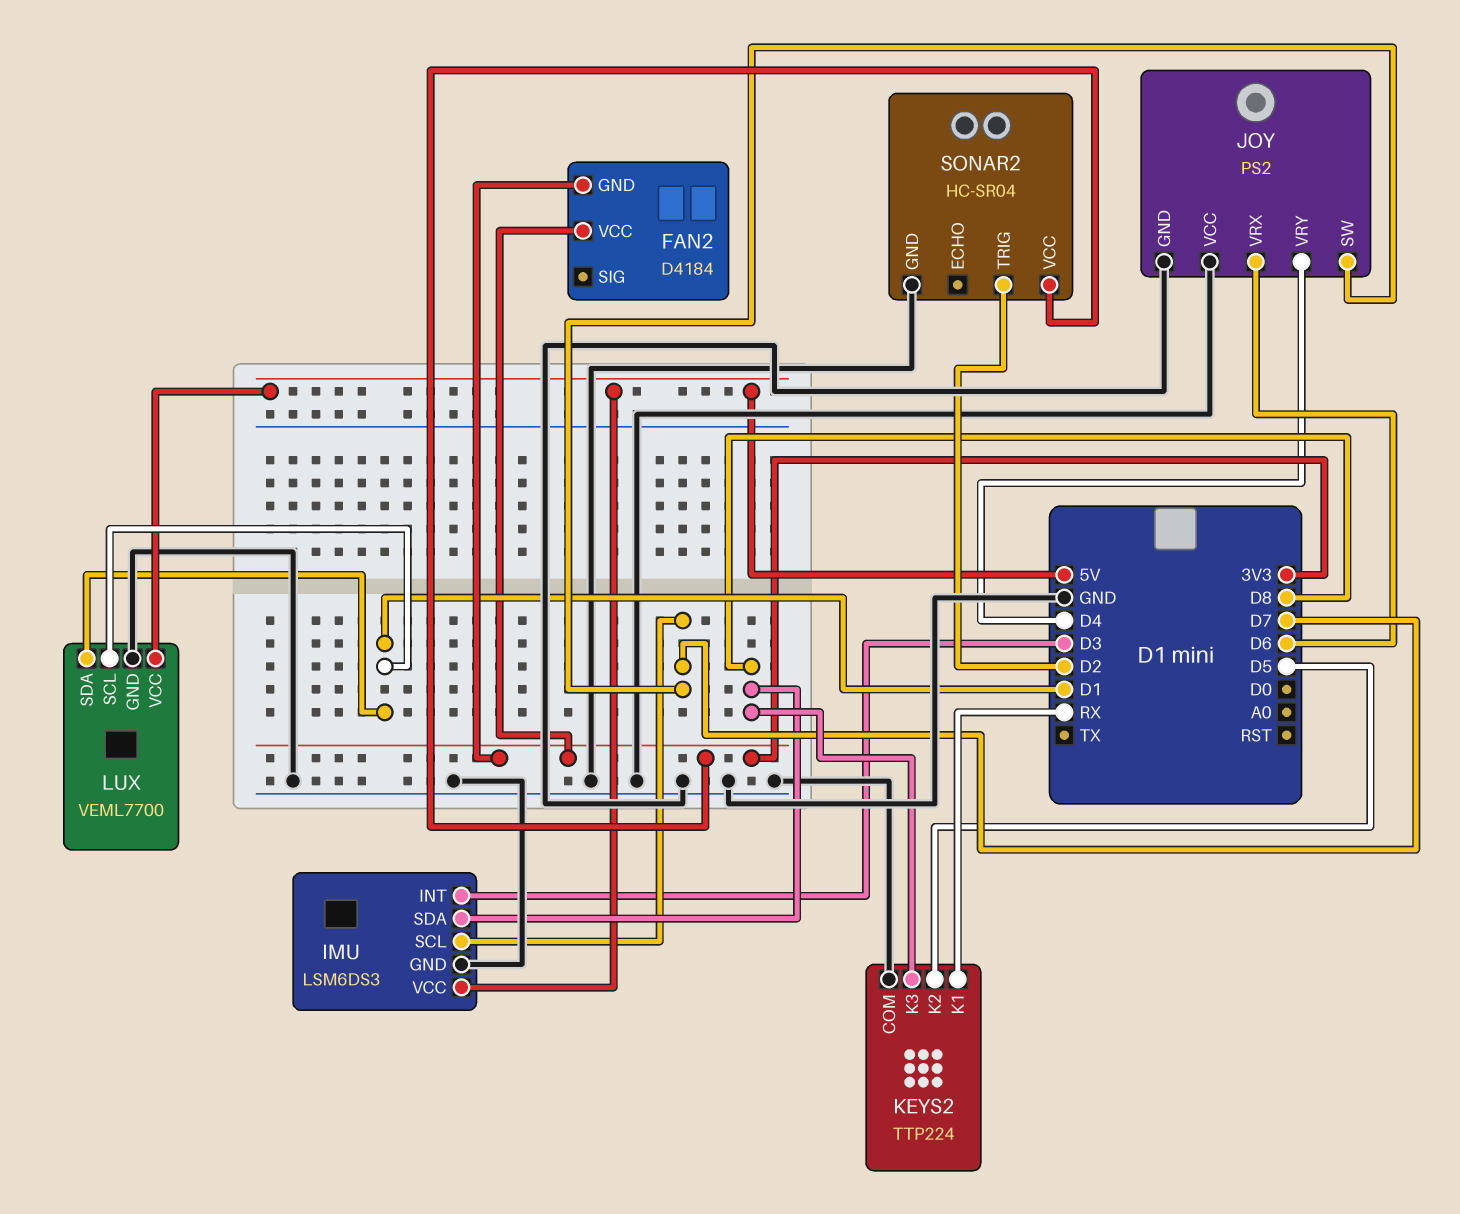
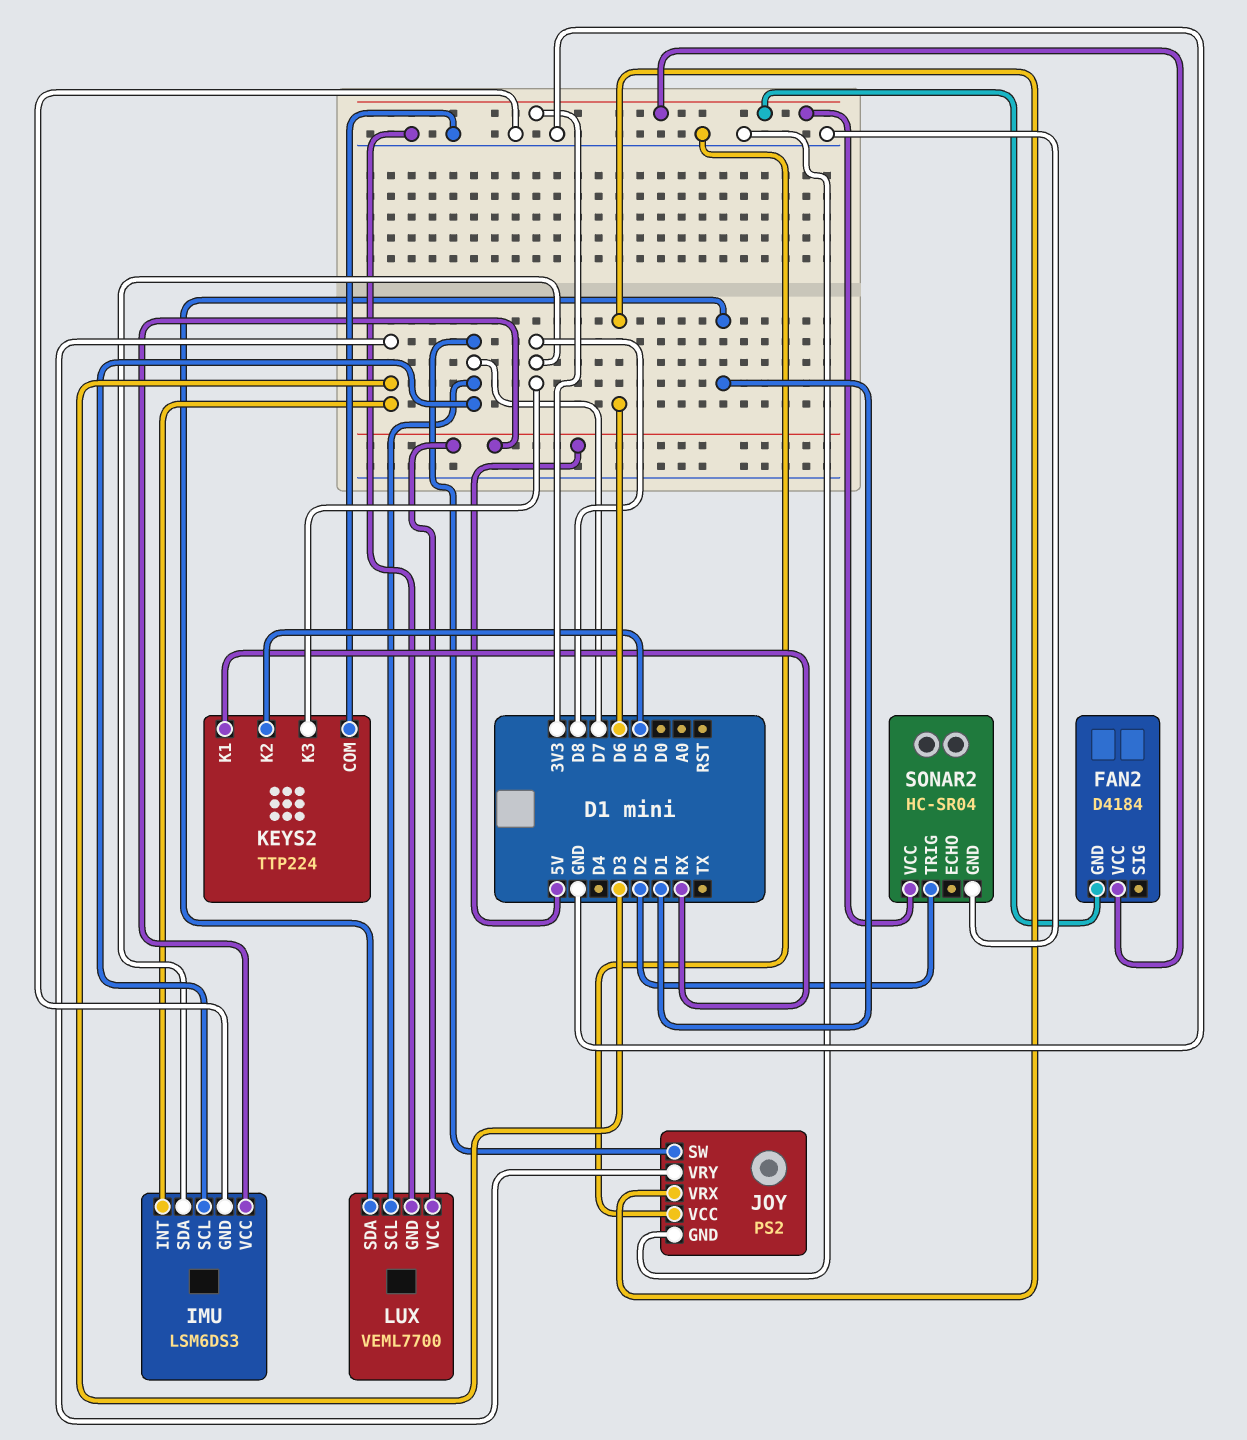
JOY pin VRY: D4 -> D3
LUX pin SCL: D1 -> D7

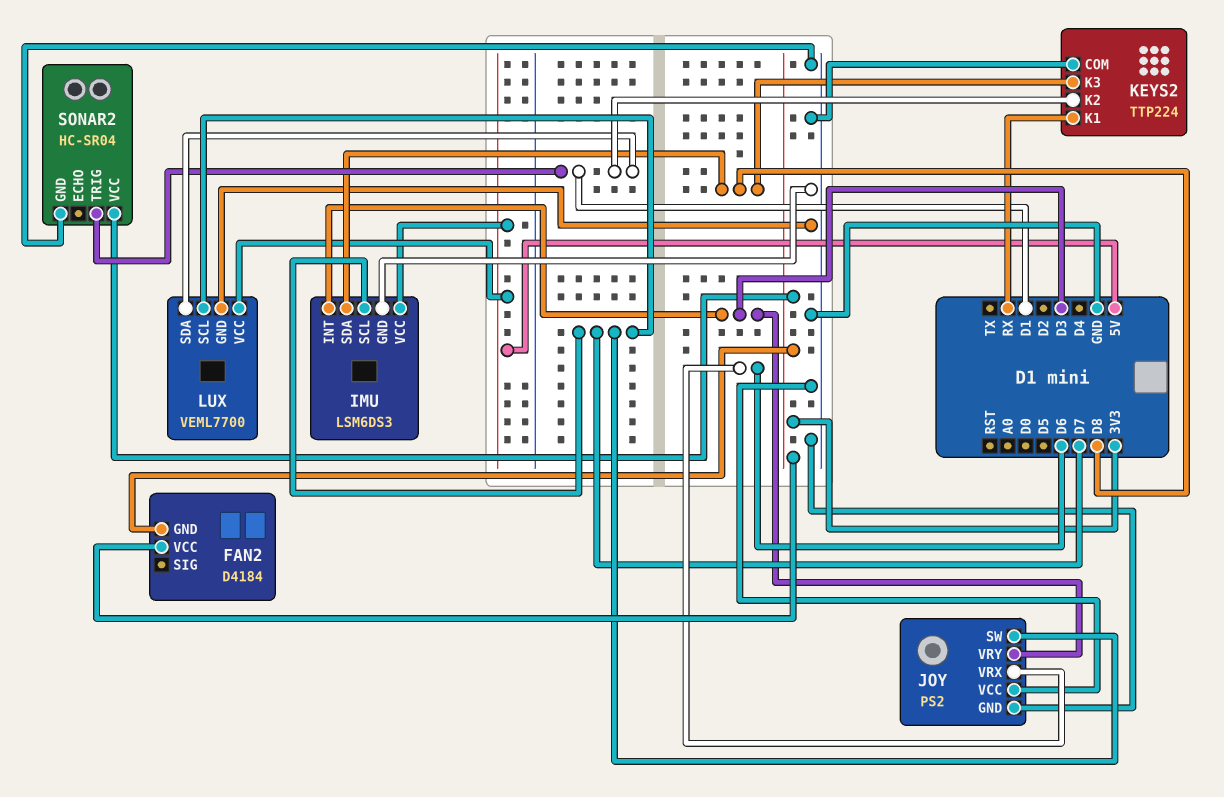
KEYS2 pin K2: D5 -> D1
SONAR2 pin TRIG: D2 -> D1

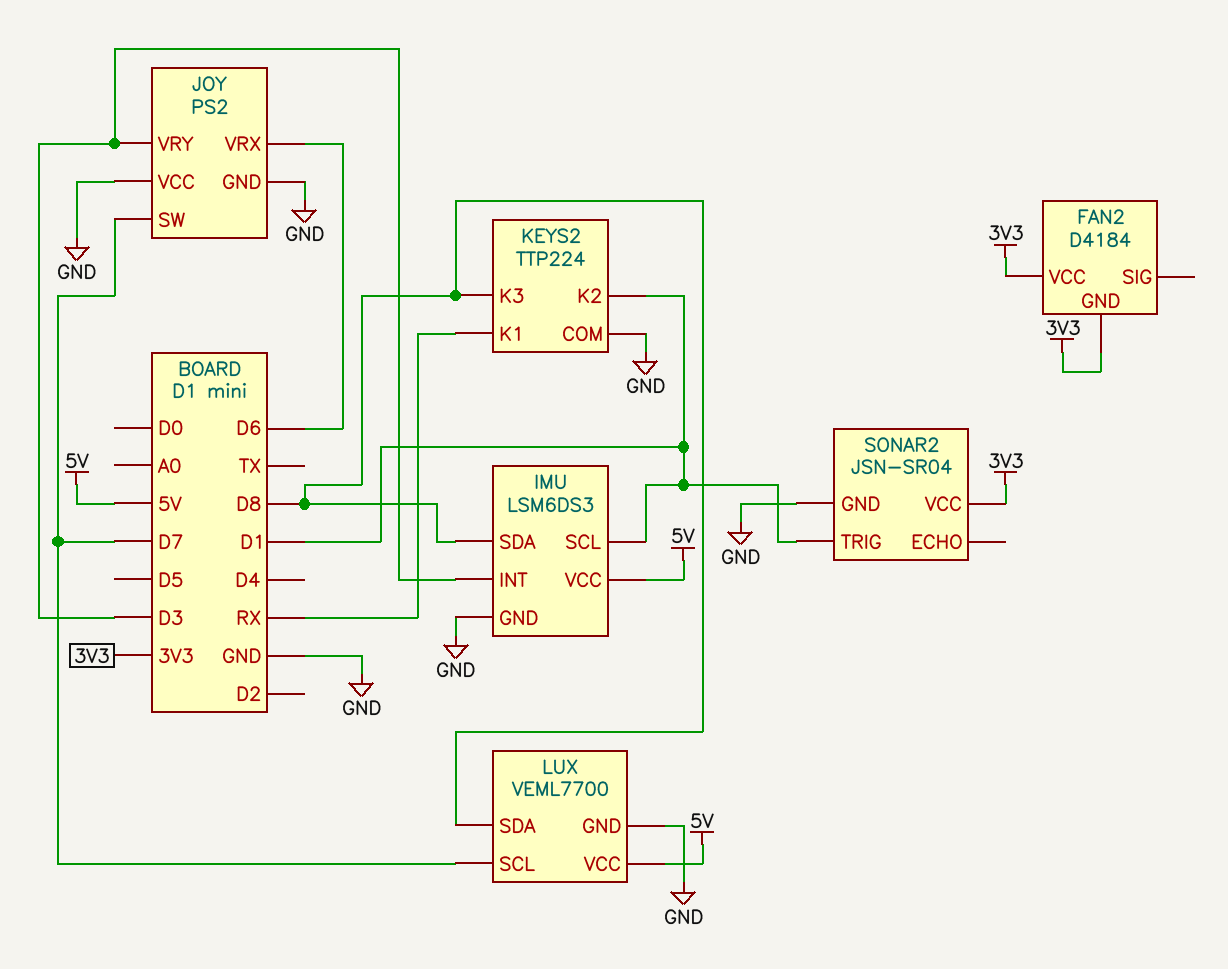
IMU pin SCL: D7 -> D1
LUX pin SDA: D1 -> D8
SONAR2: HC-SR04 -> JSN-SR04

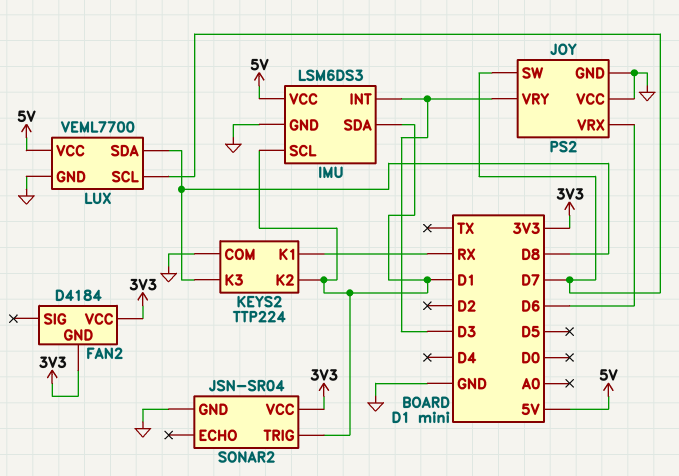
IMU pin SDA: D8 -> D1

